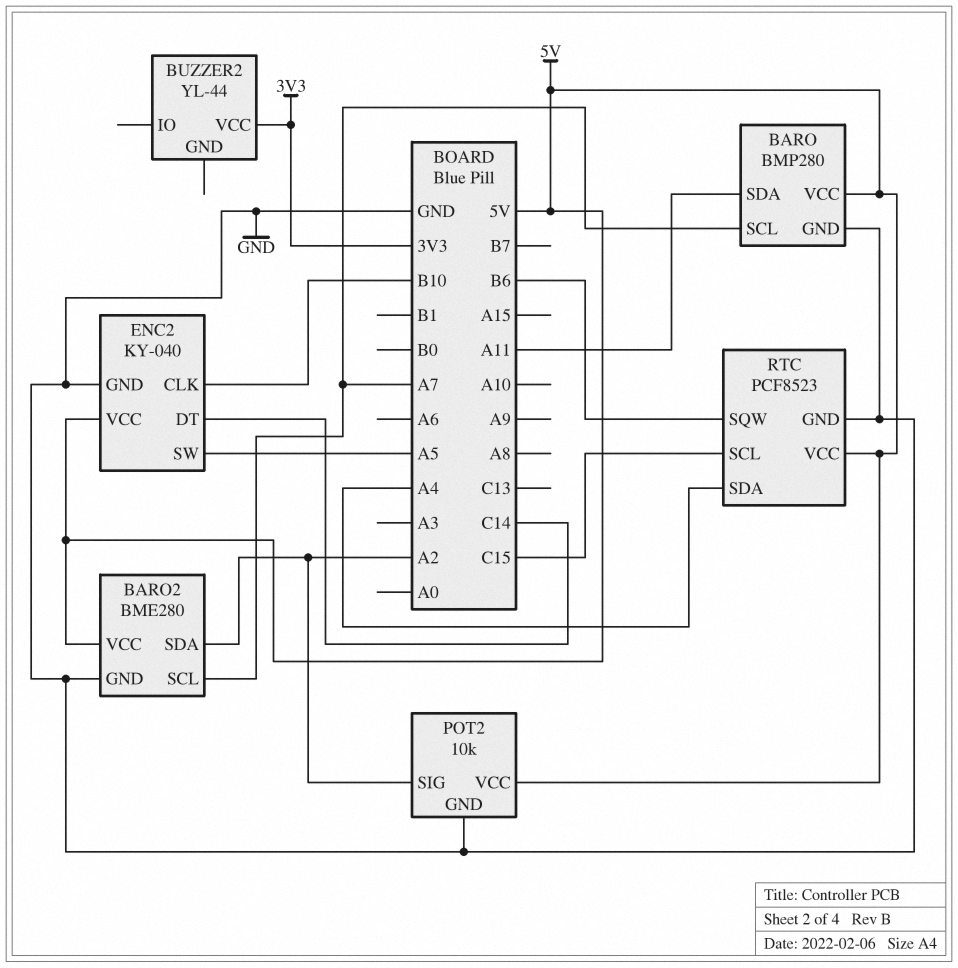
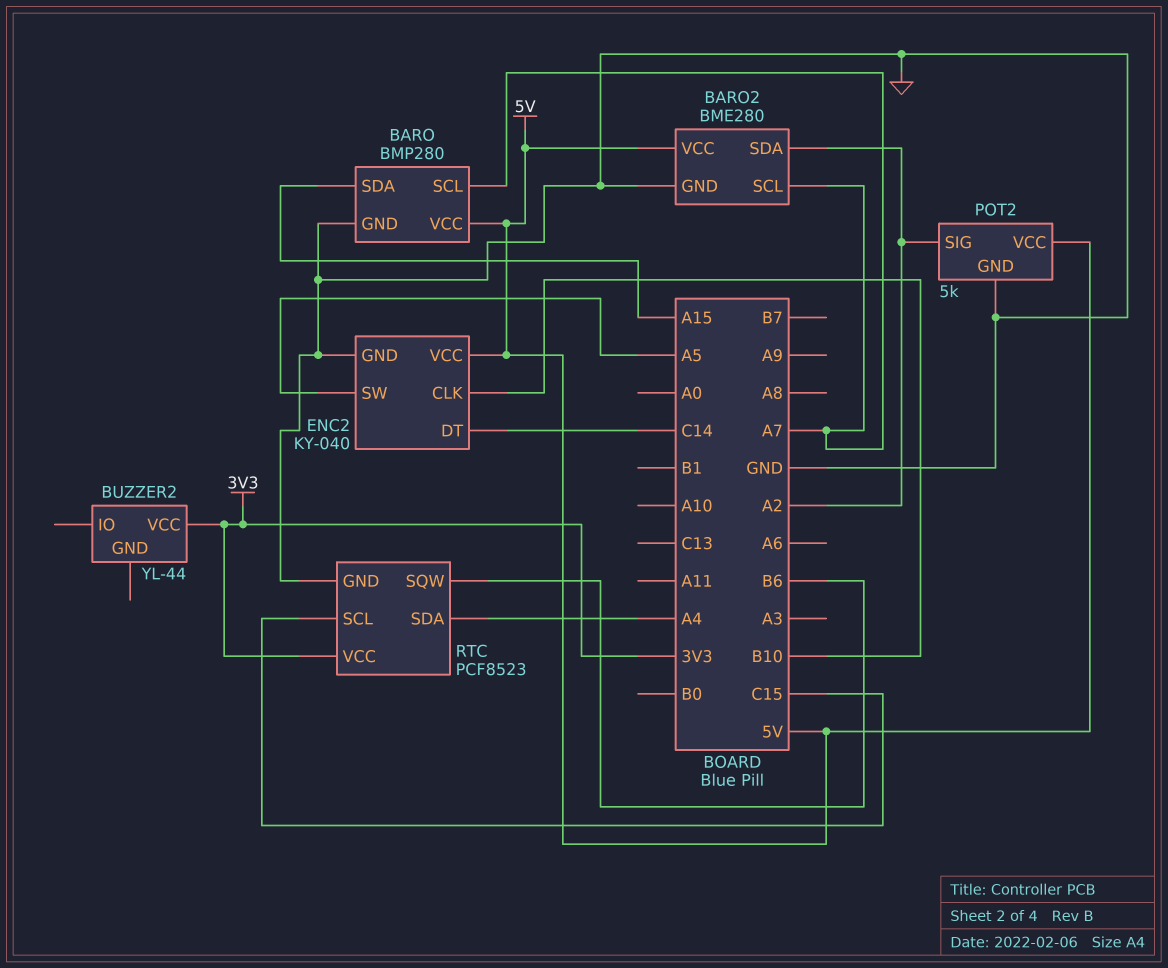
BARO pin SDA: A11 -> A15
POT2: 10k -> 5k
RTC pin VCC: 5V -> 3V3

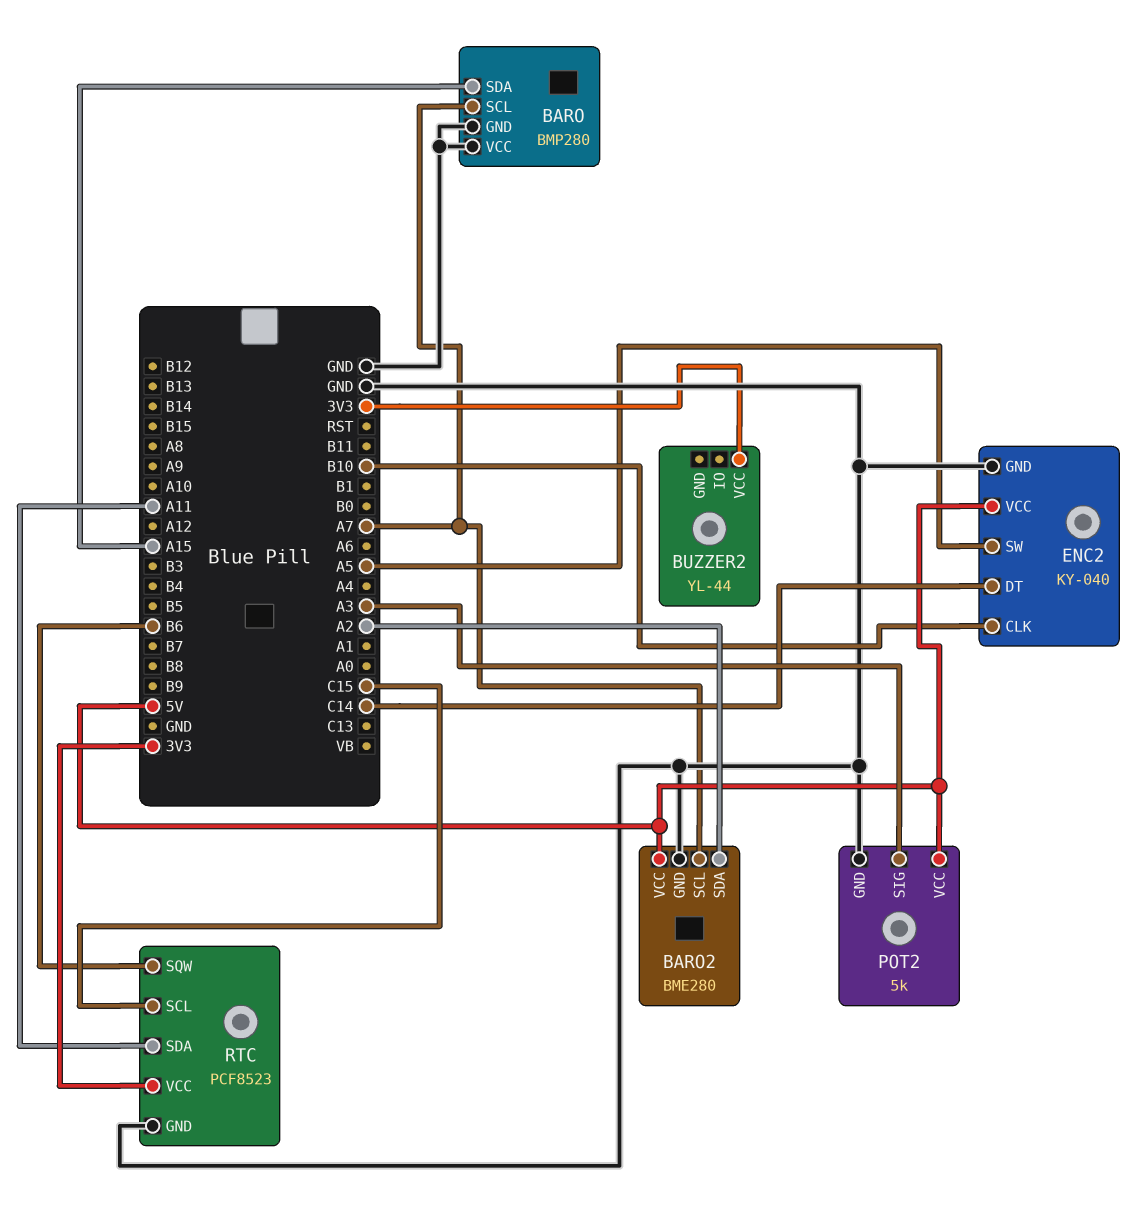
BARO pin VCC: 5V -> GND
POT2 pin SIG: A2 -> A3
RTC pin SDA: A4 -> A11

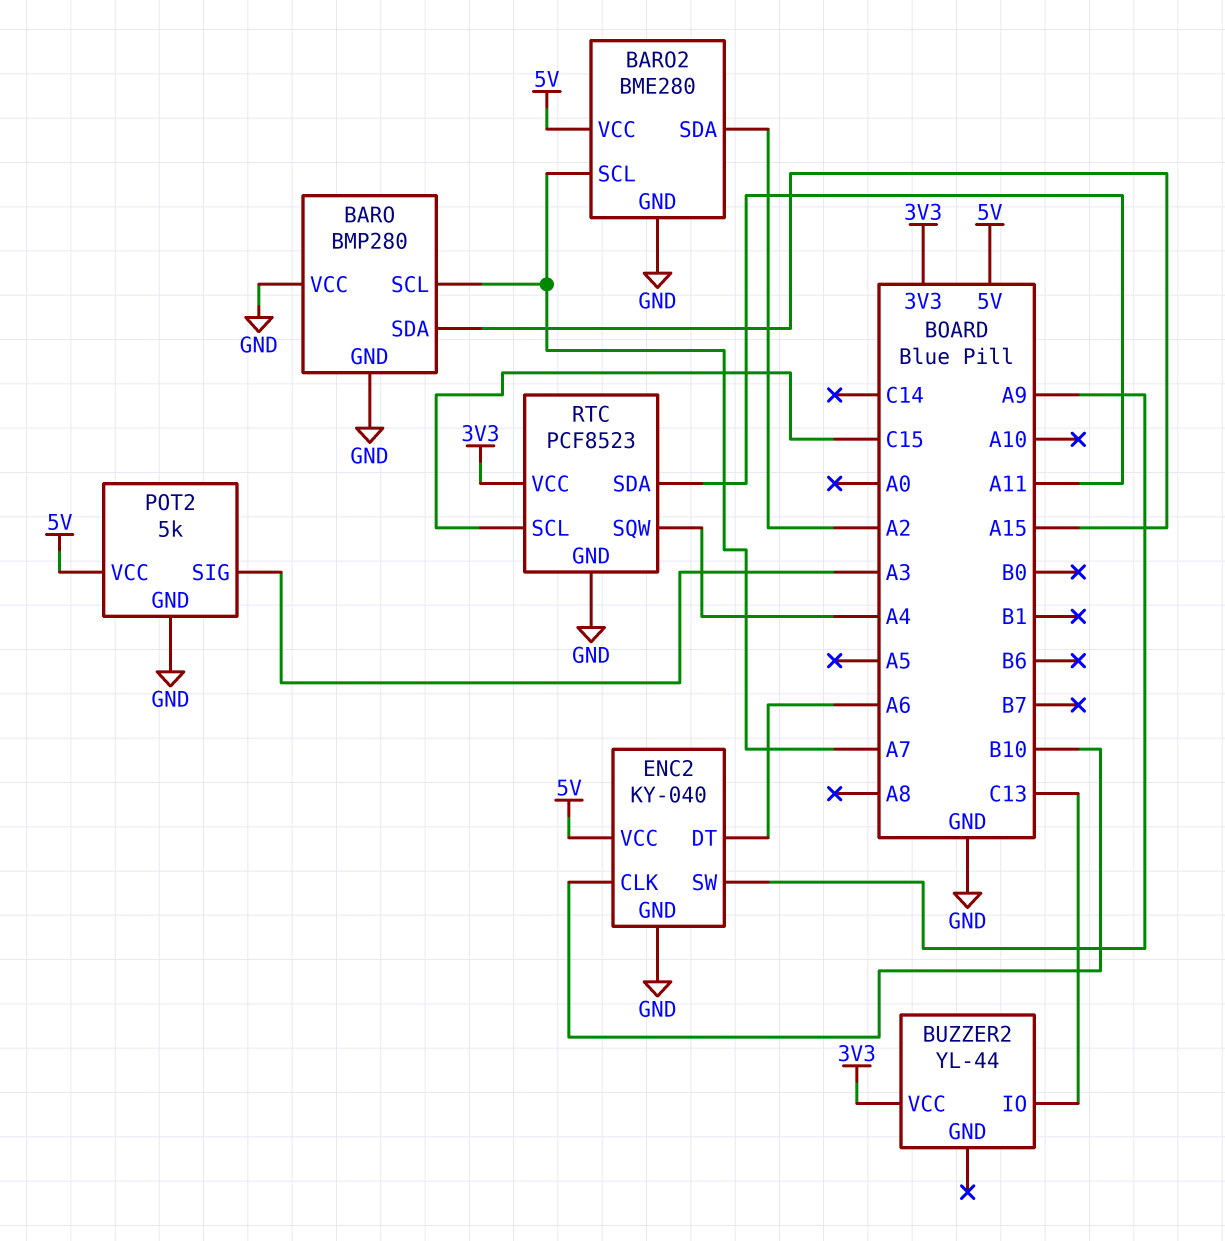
BUZZER2 pin IO: none -> C13
ENC2 pin DT: C14 -> A6
ENC2 pin SW: A5 -> A9
RTC pin SQW: B6 -> A4

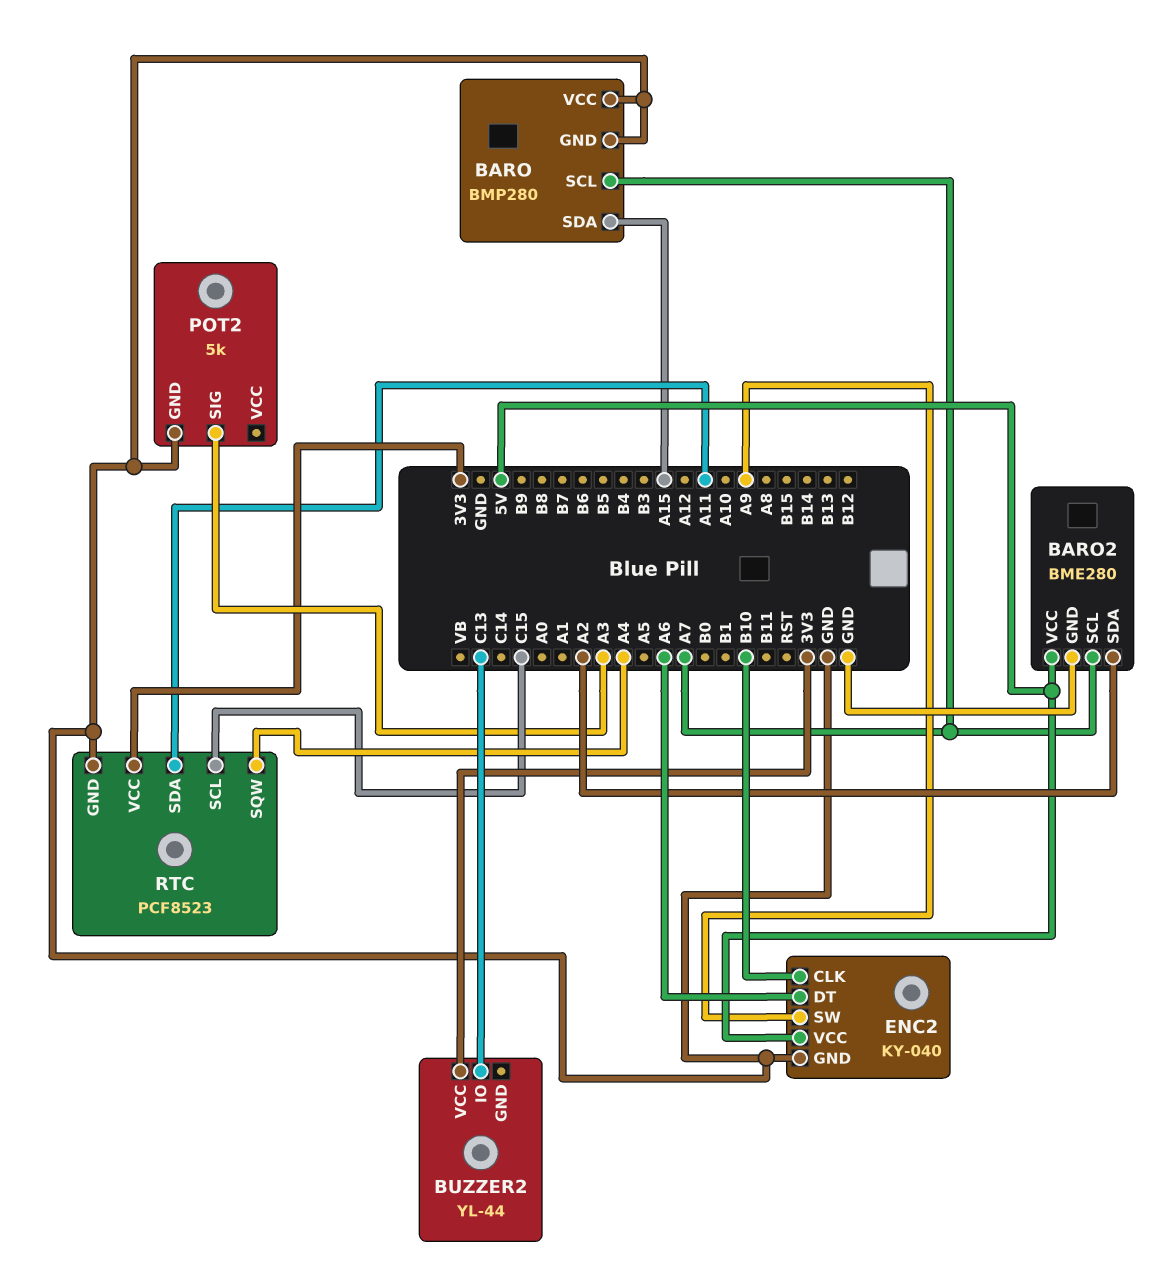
POT2 pin VCC: 5V -> none

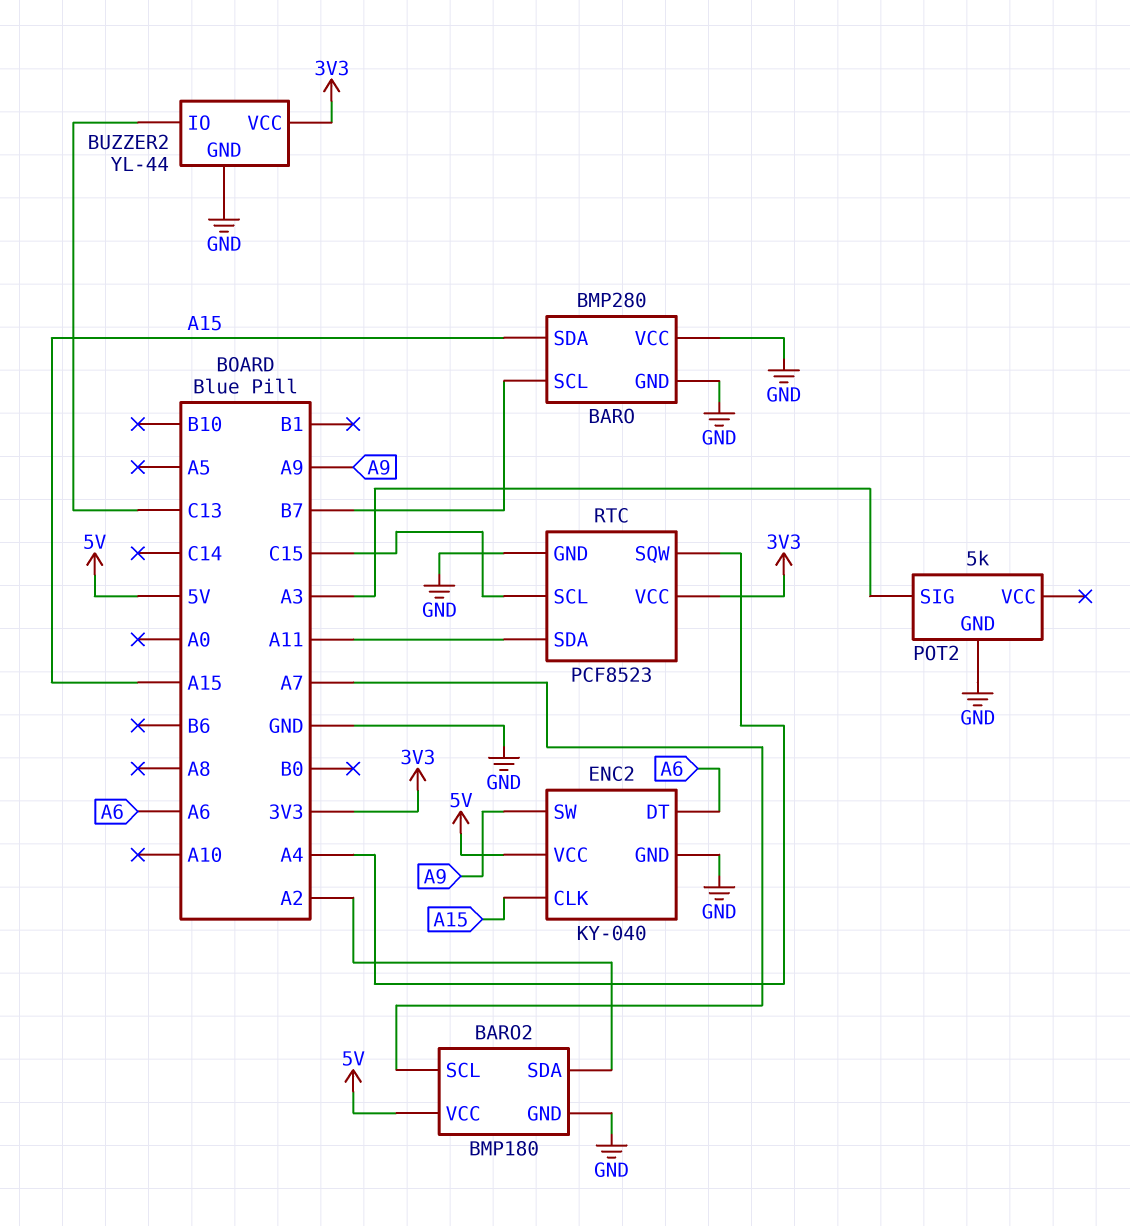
BARO pin SCL: A7 -> B7
BARO2: BME280 -> BMP180
BUZZER2 pin GND: none -> GND
ENC2 pin CLK: B10 -> A15

